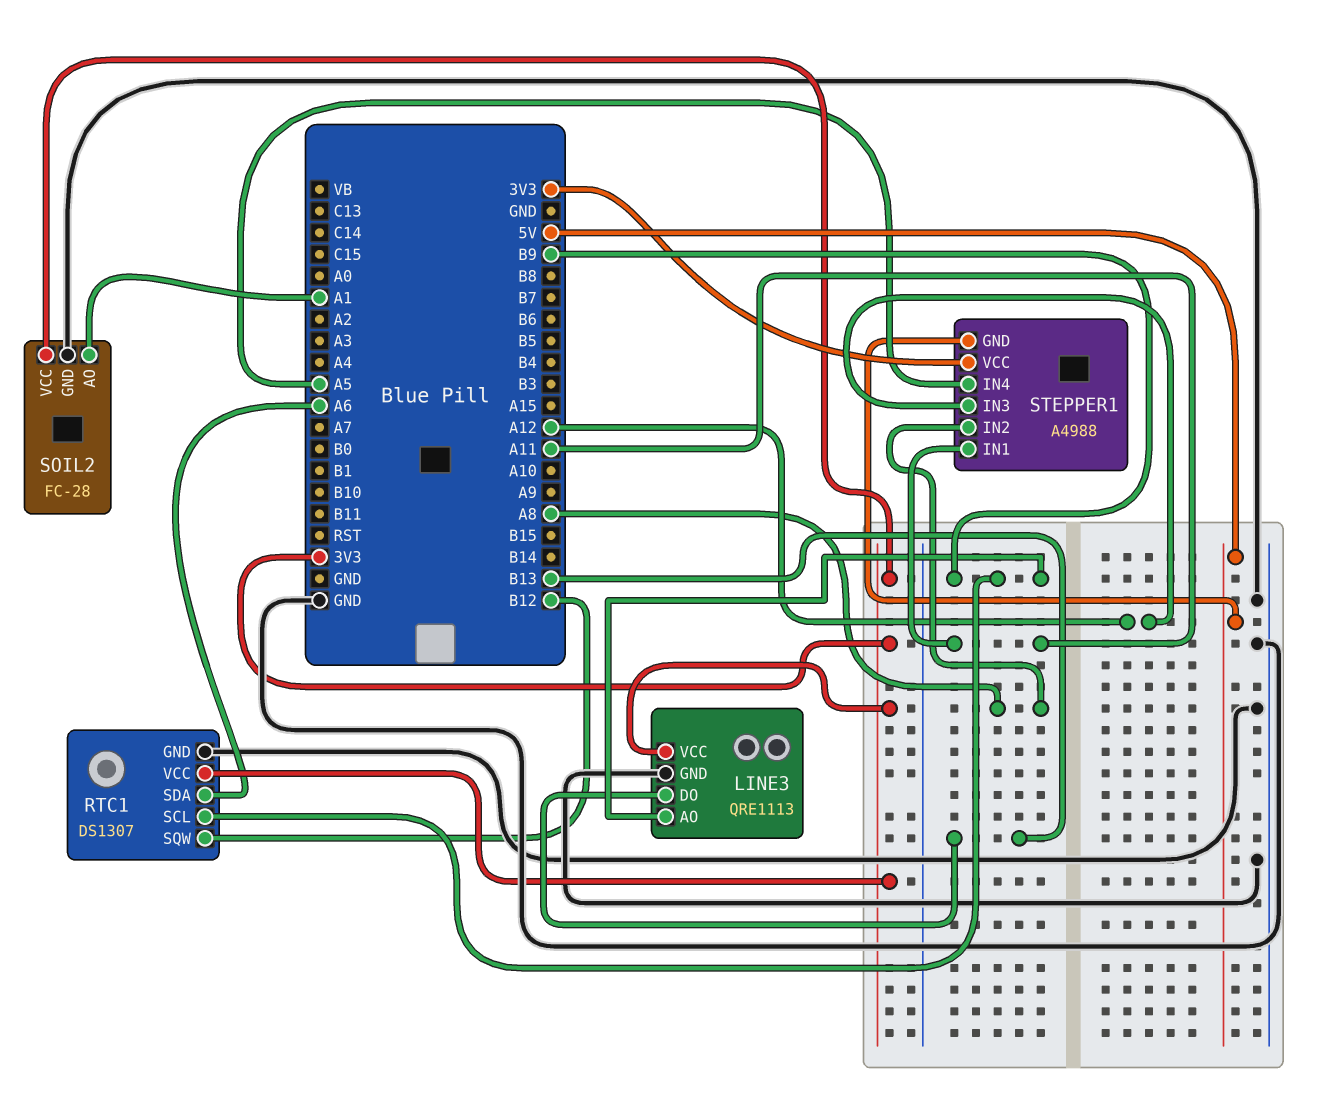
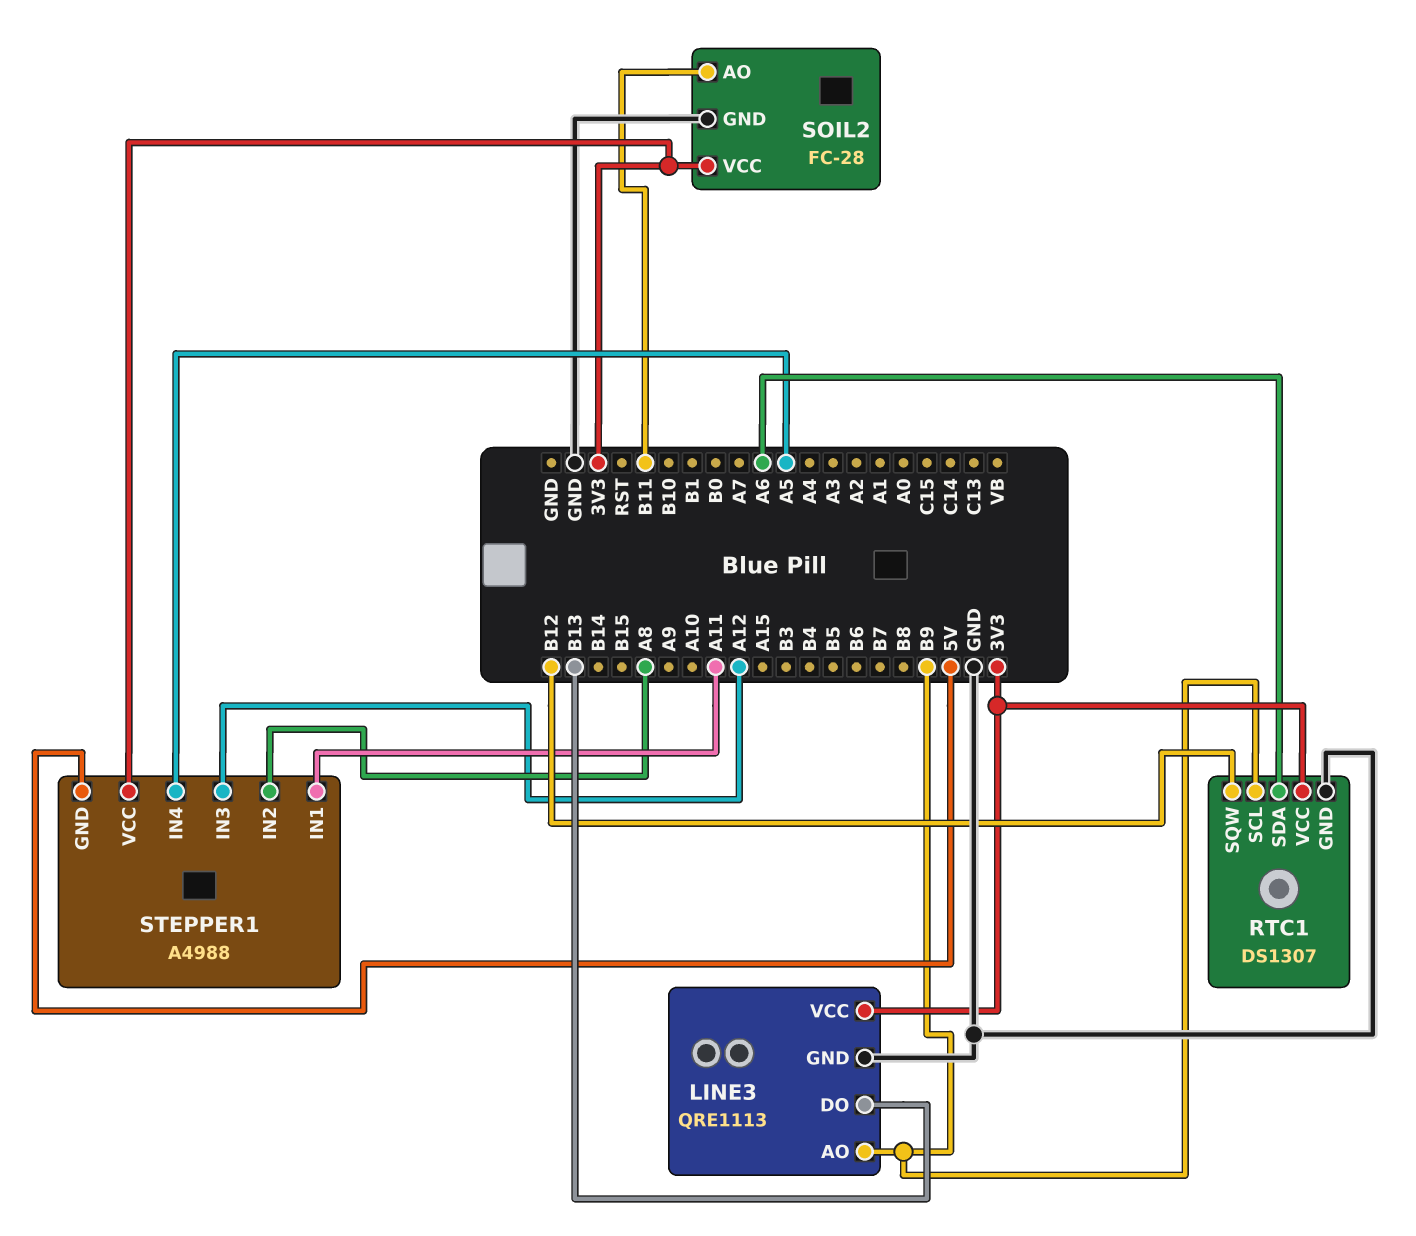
SOIL2 pin AO: A1 -> B11

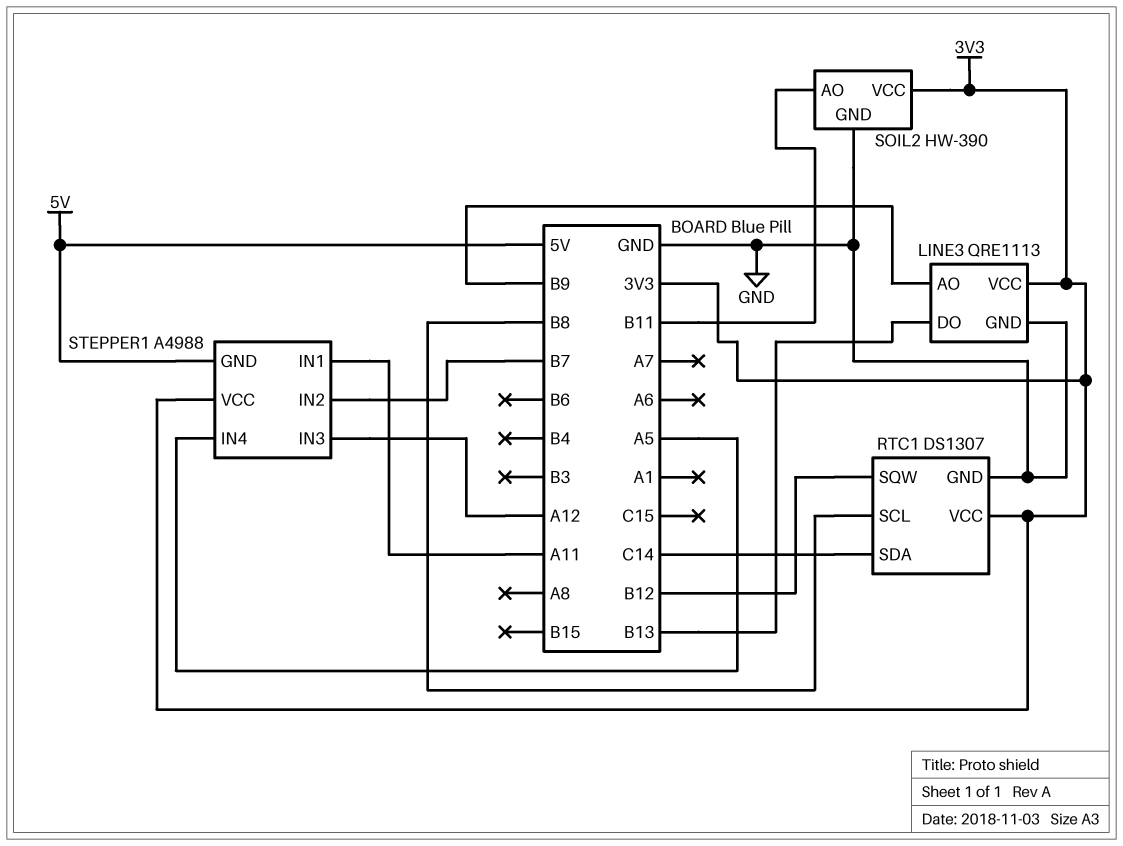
RTC1 pin SCL: B9 -> B8
RTC1 pin SDA: A6 -> C14
SOIL2: FC-28 -> HW-390
STEPPER1 pin IN2: A8 -> B7

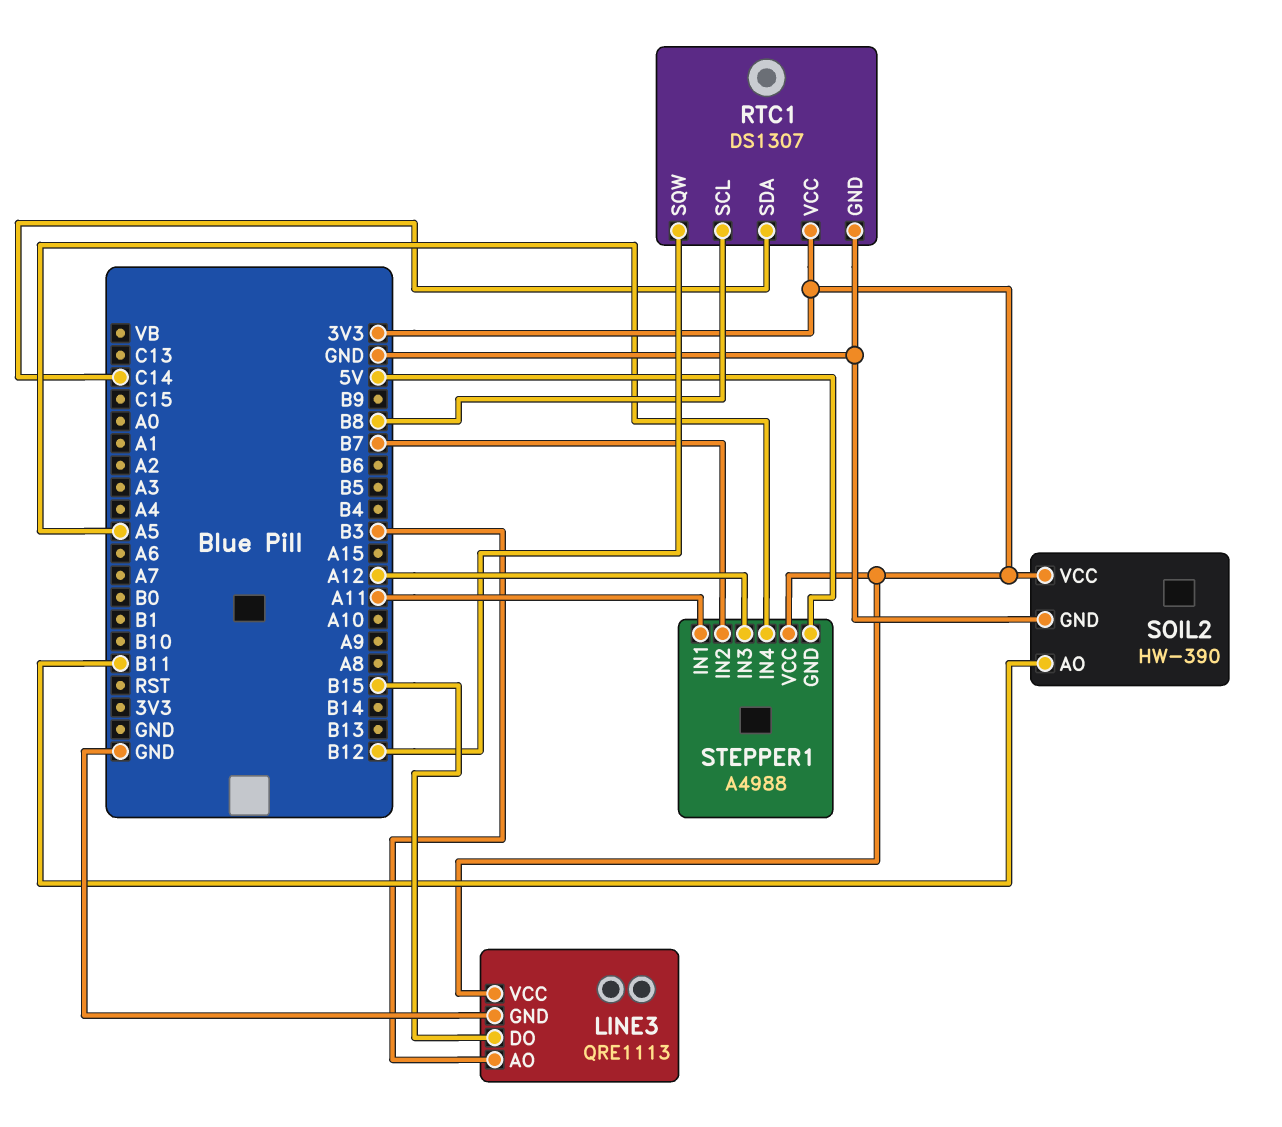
LINE3 pin AO: B9 -> B3
LINE3 pin DO: B13 -> B15

